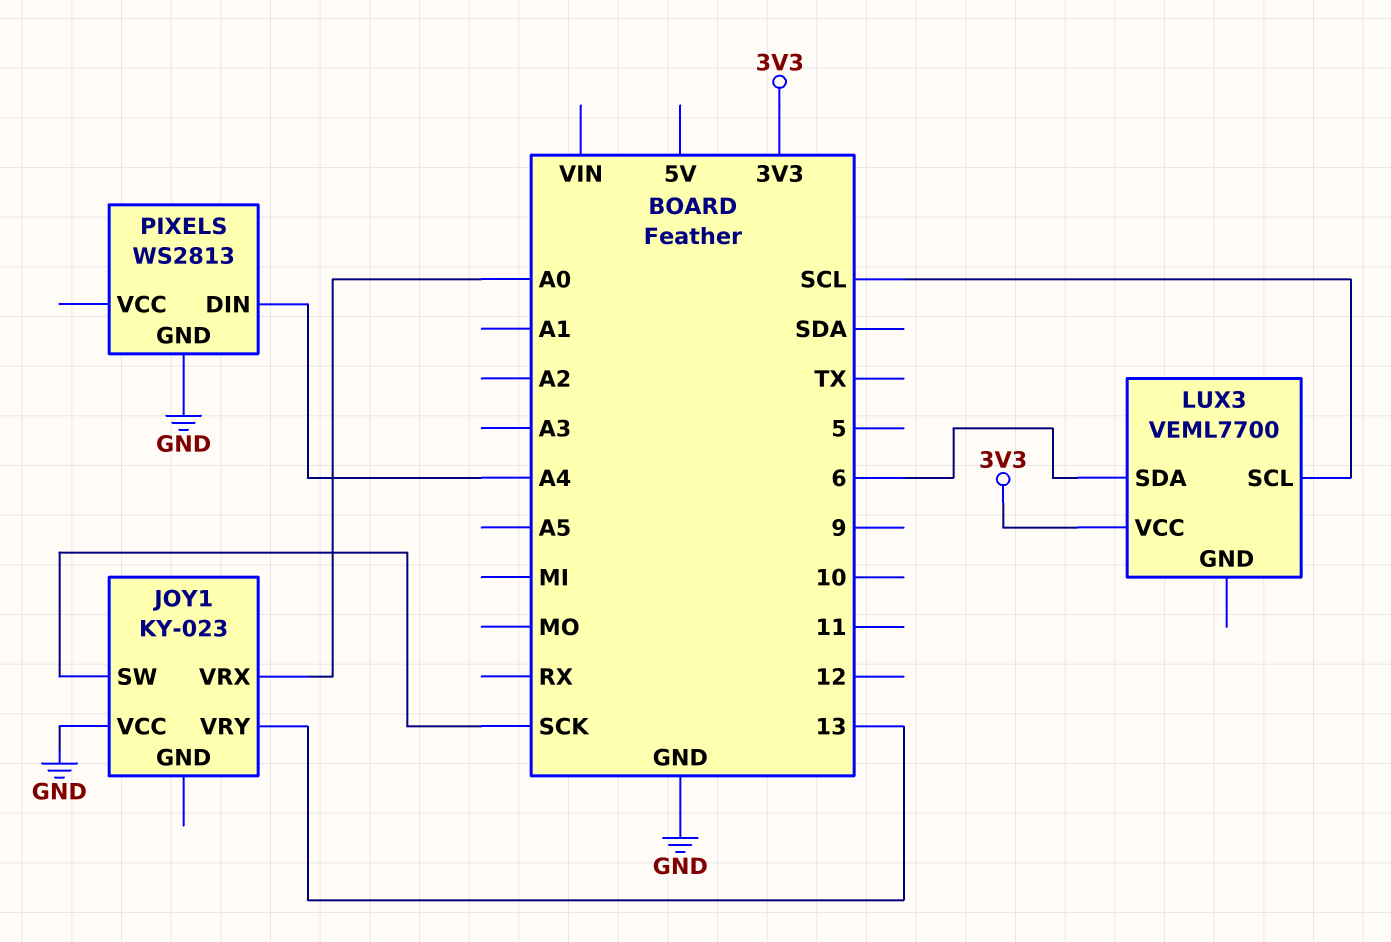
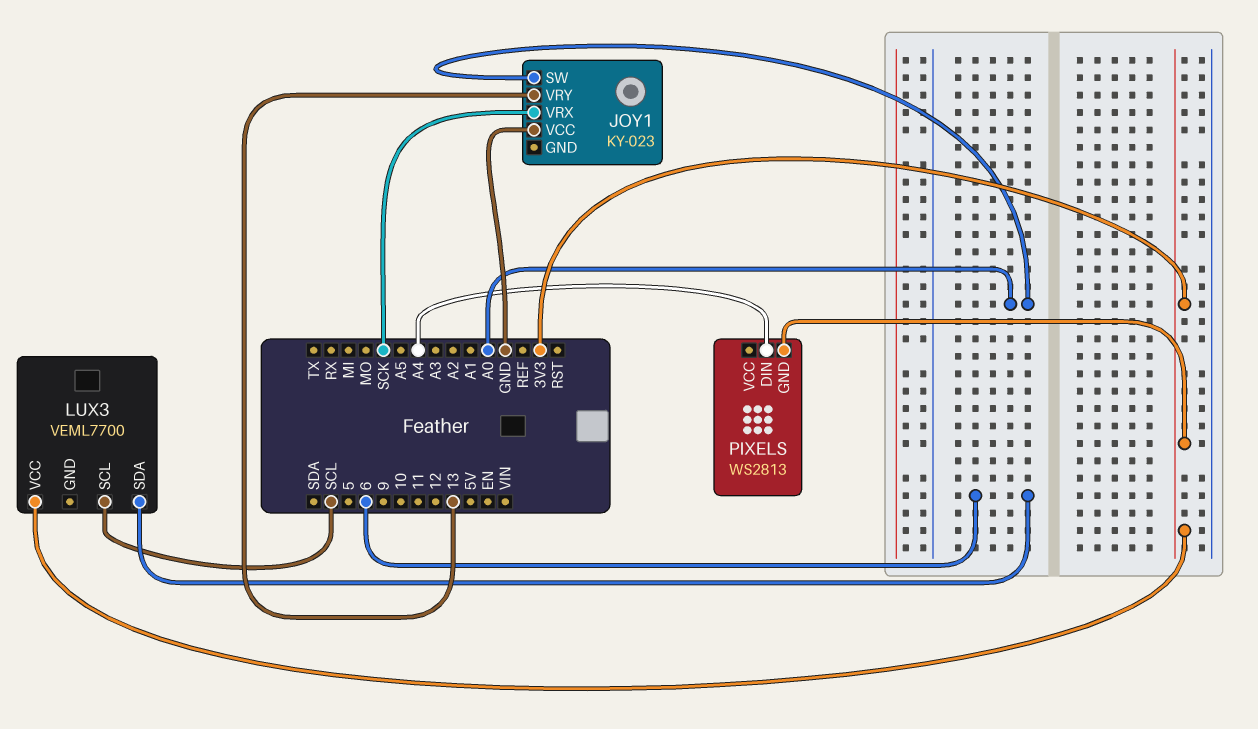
JOY1 pin SW: SCK -> A0
JOY1 pin VRX: A0 -> SCK
PIXELS pin GND: GND -> 3V3

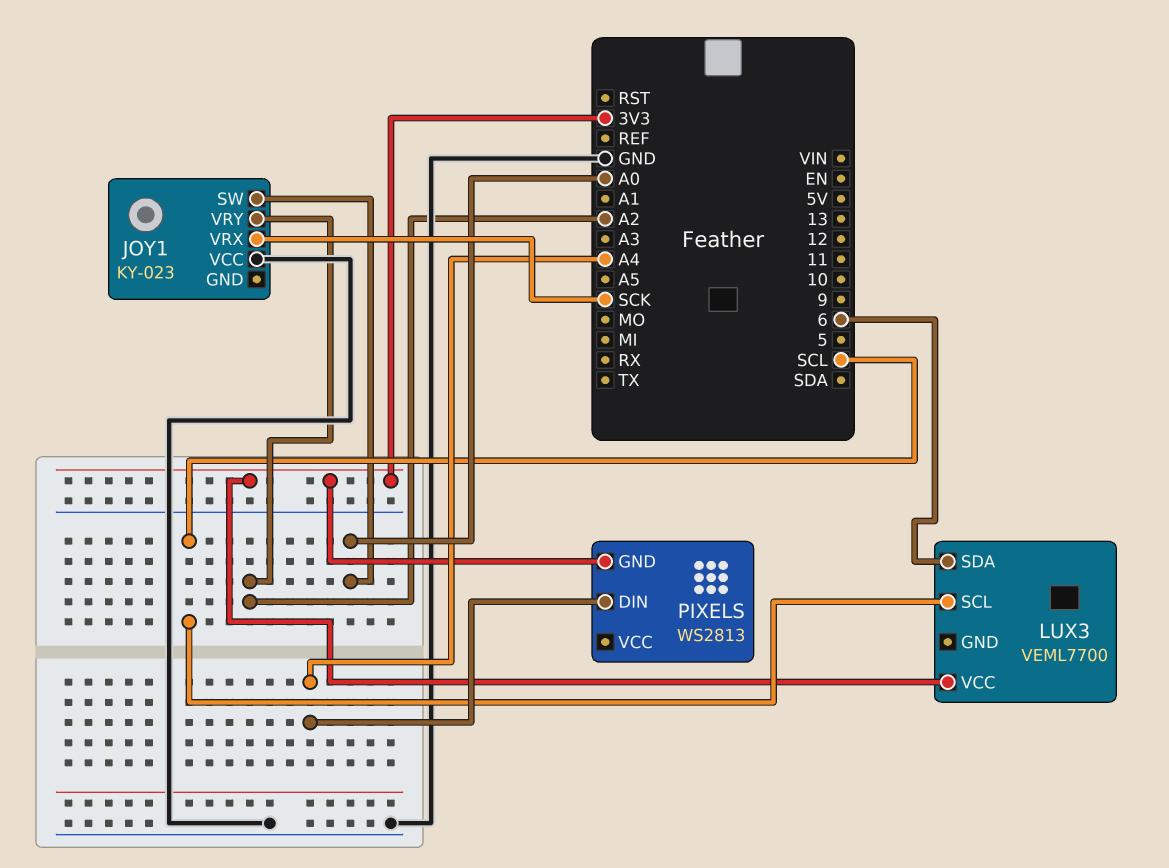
JOY1 pin VRY: 13 -> A2

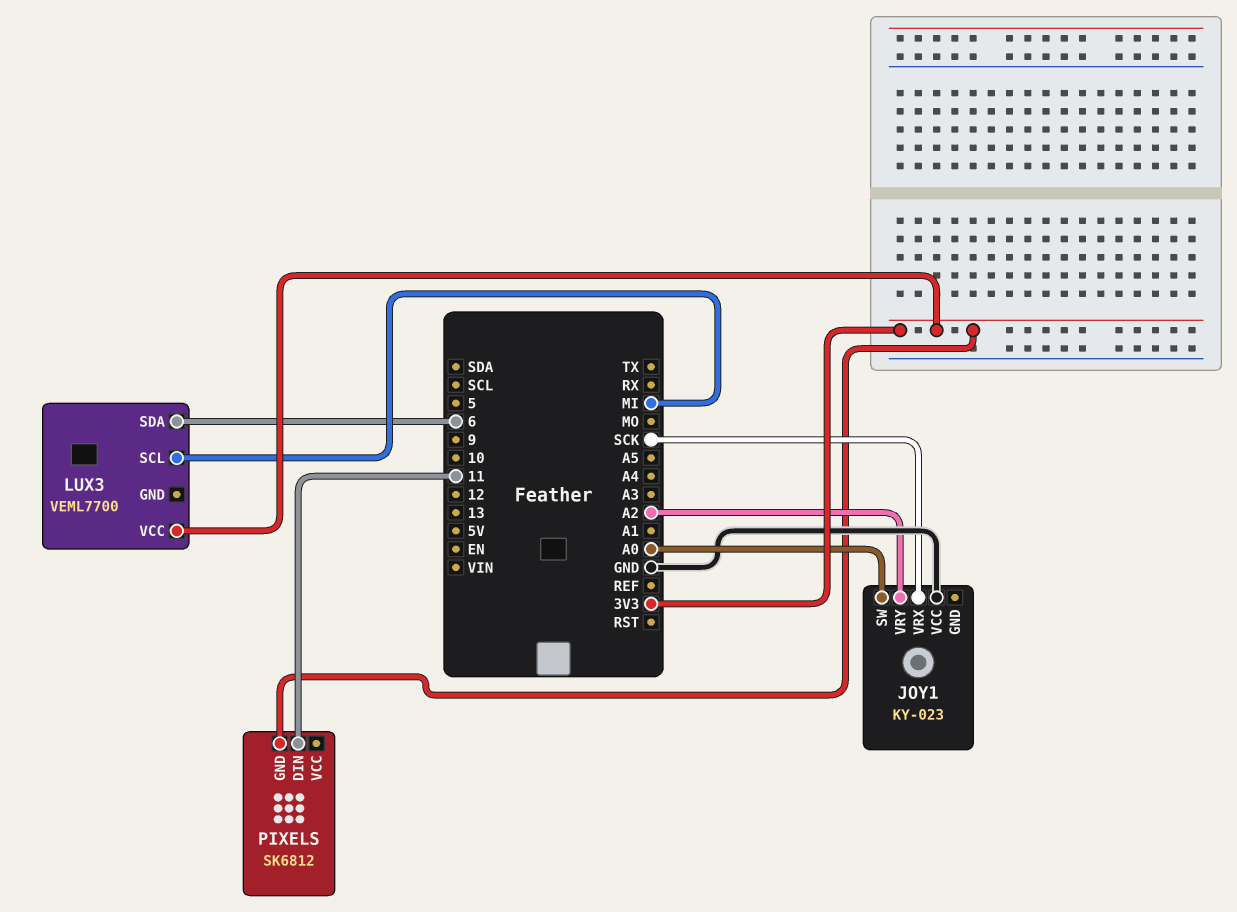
LUX3 pin SCL: SCL -> MI
PIXELS: WS2813 -> SK6812
PIXELS pin DIN: A4 -> 11

